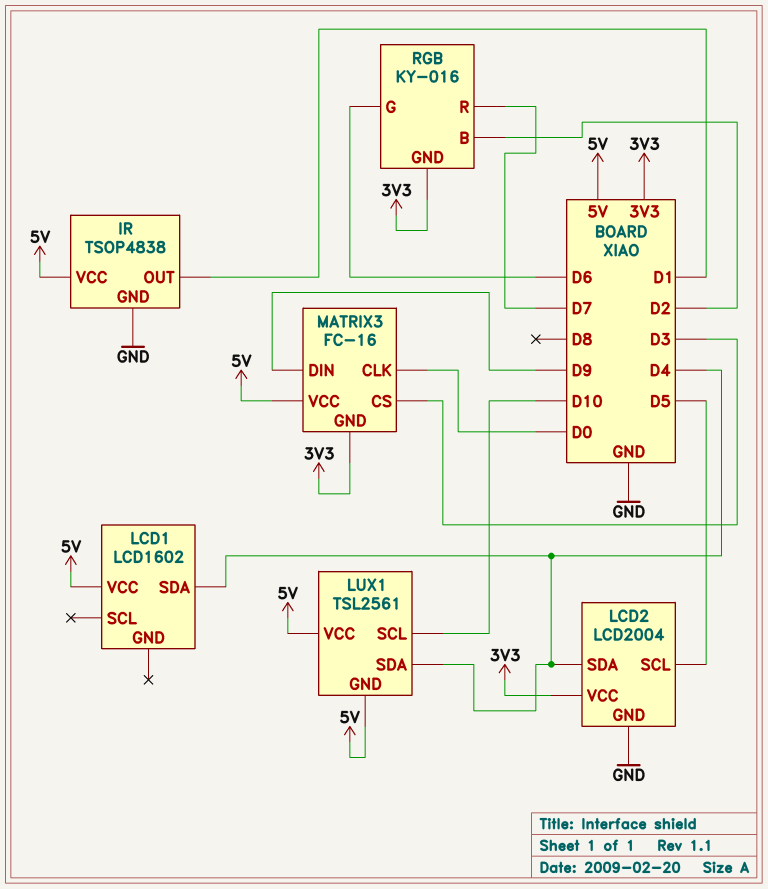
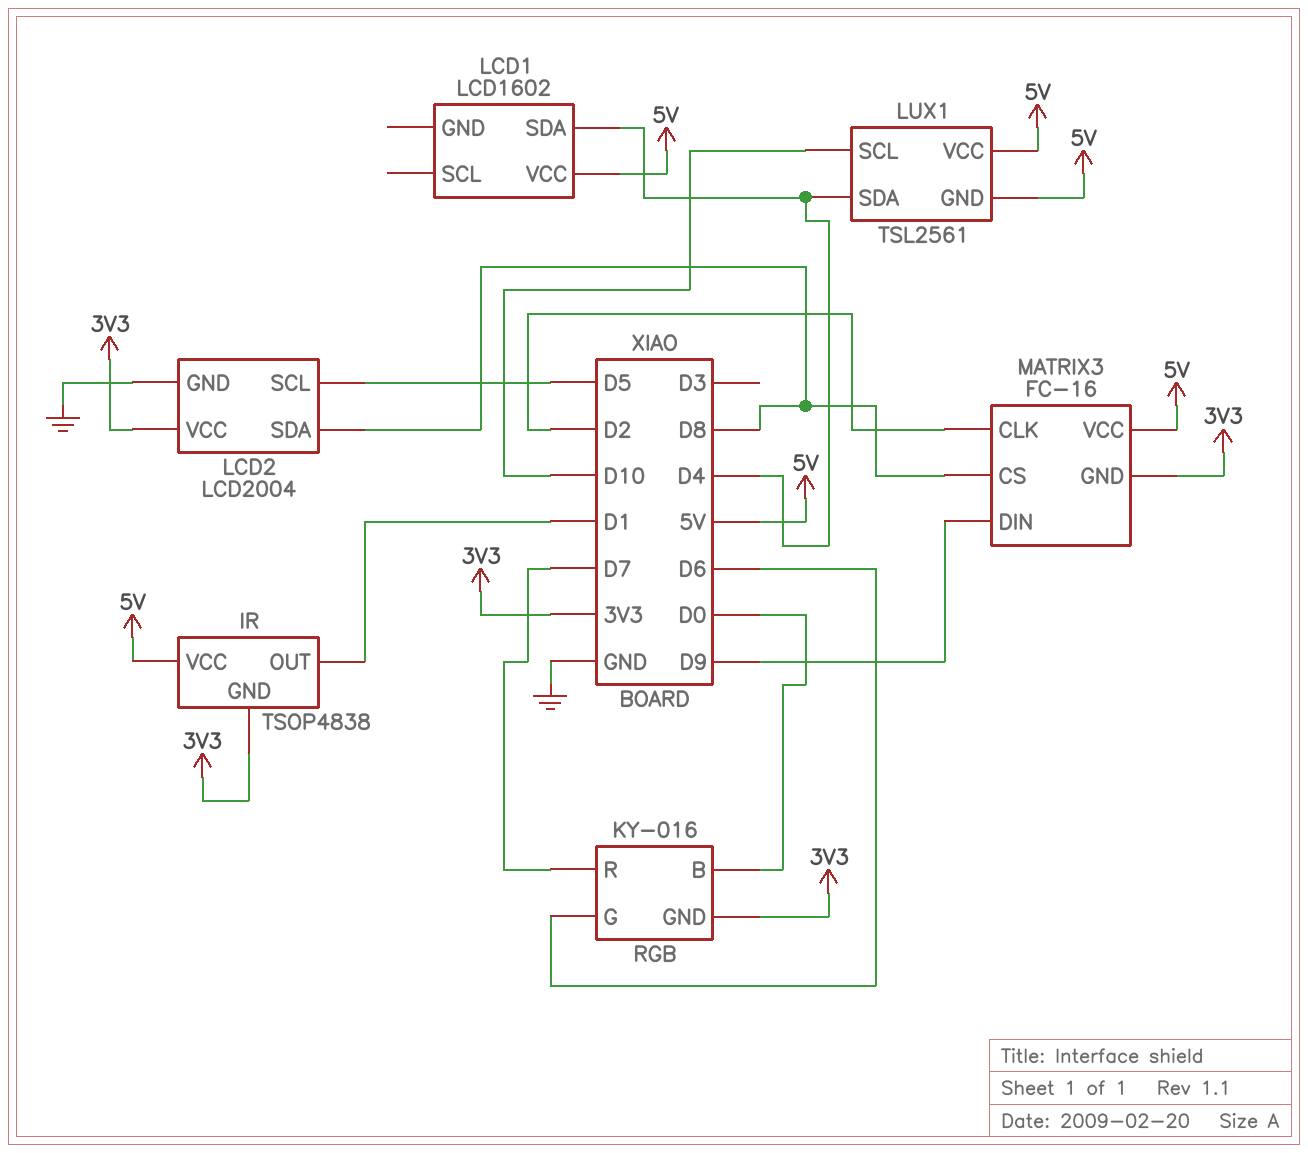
IR pin GND: GND -> 3V3
LCD2 pin SDA: D4 -> D8
MATRIX3 pin CLK: D0 -> D2
MATRIX3 pin CS: D3 -> D8
RGB pin B: D2 -> D0

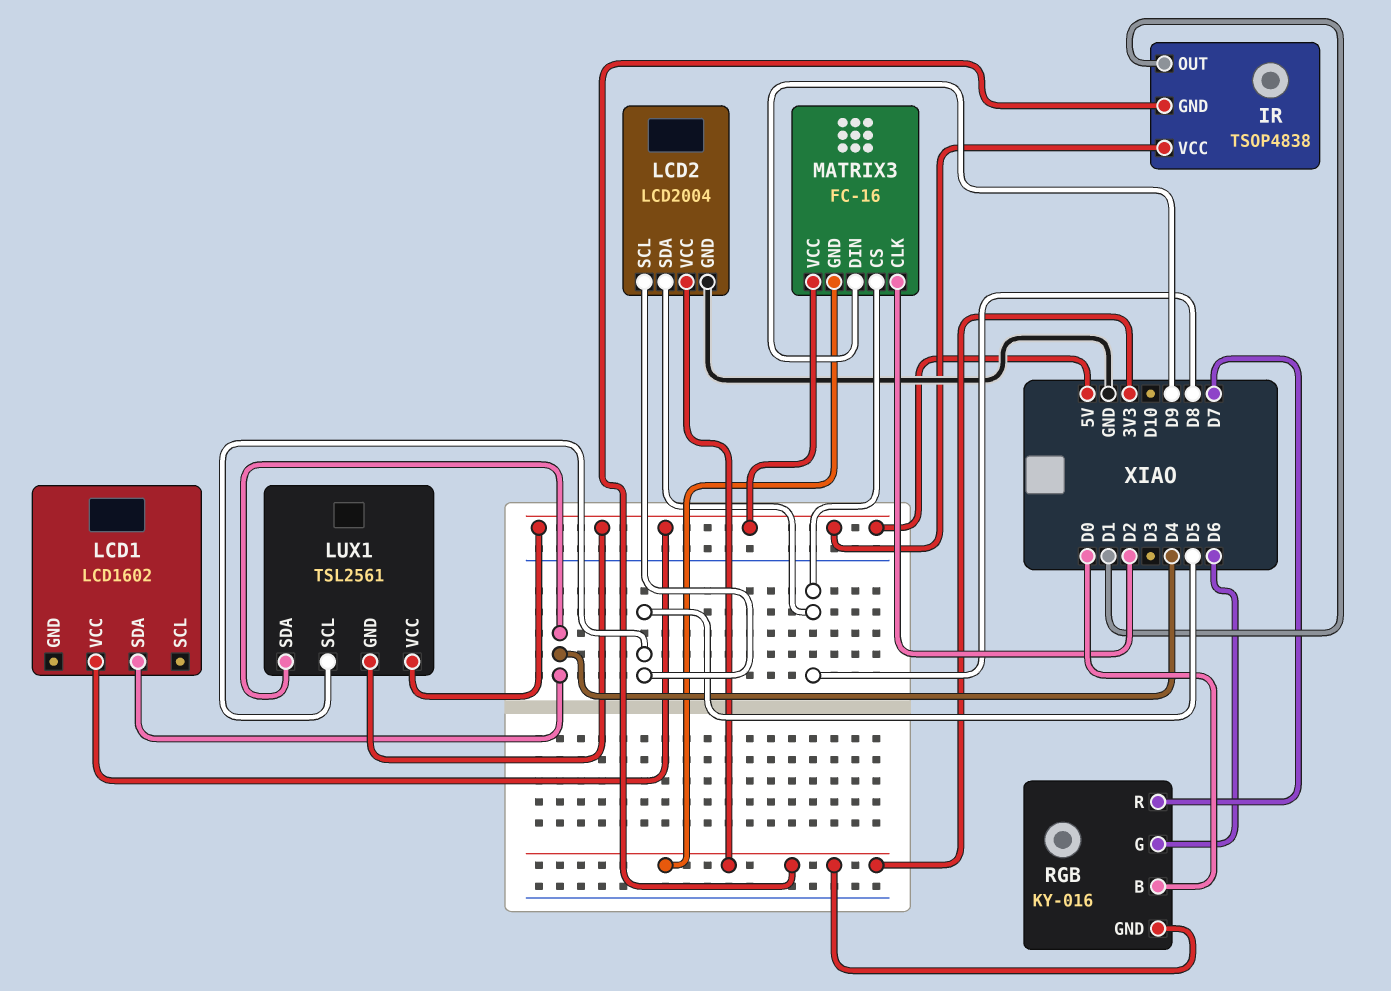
LUX1 pin SCL: D10 -> D5

